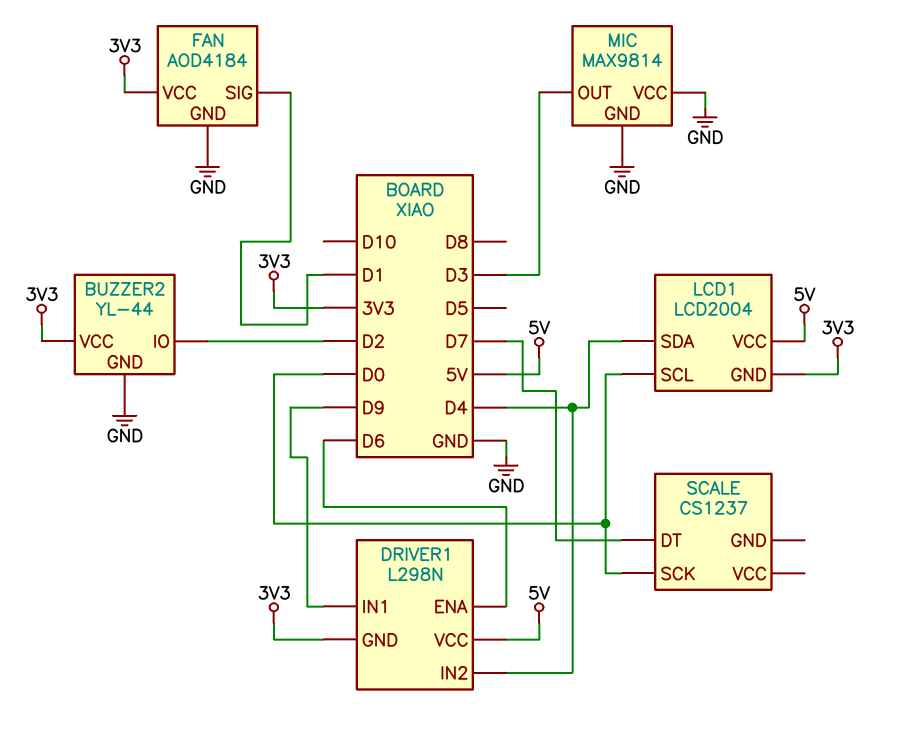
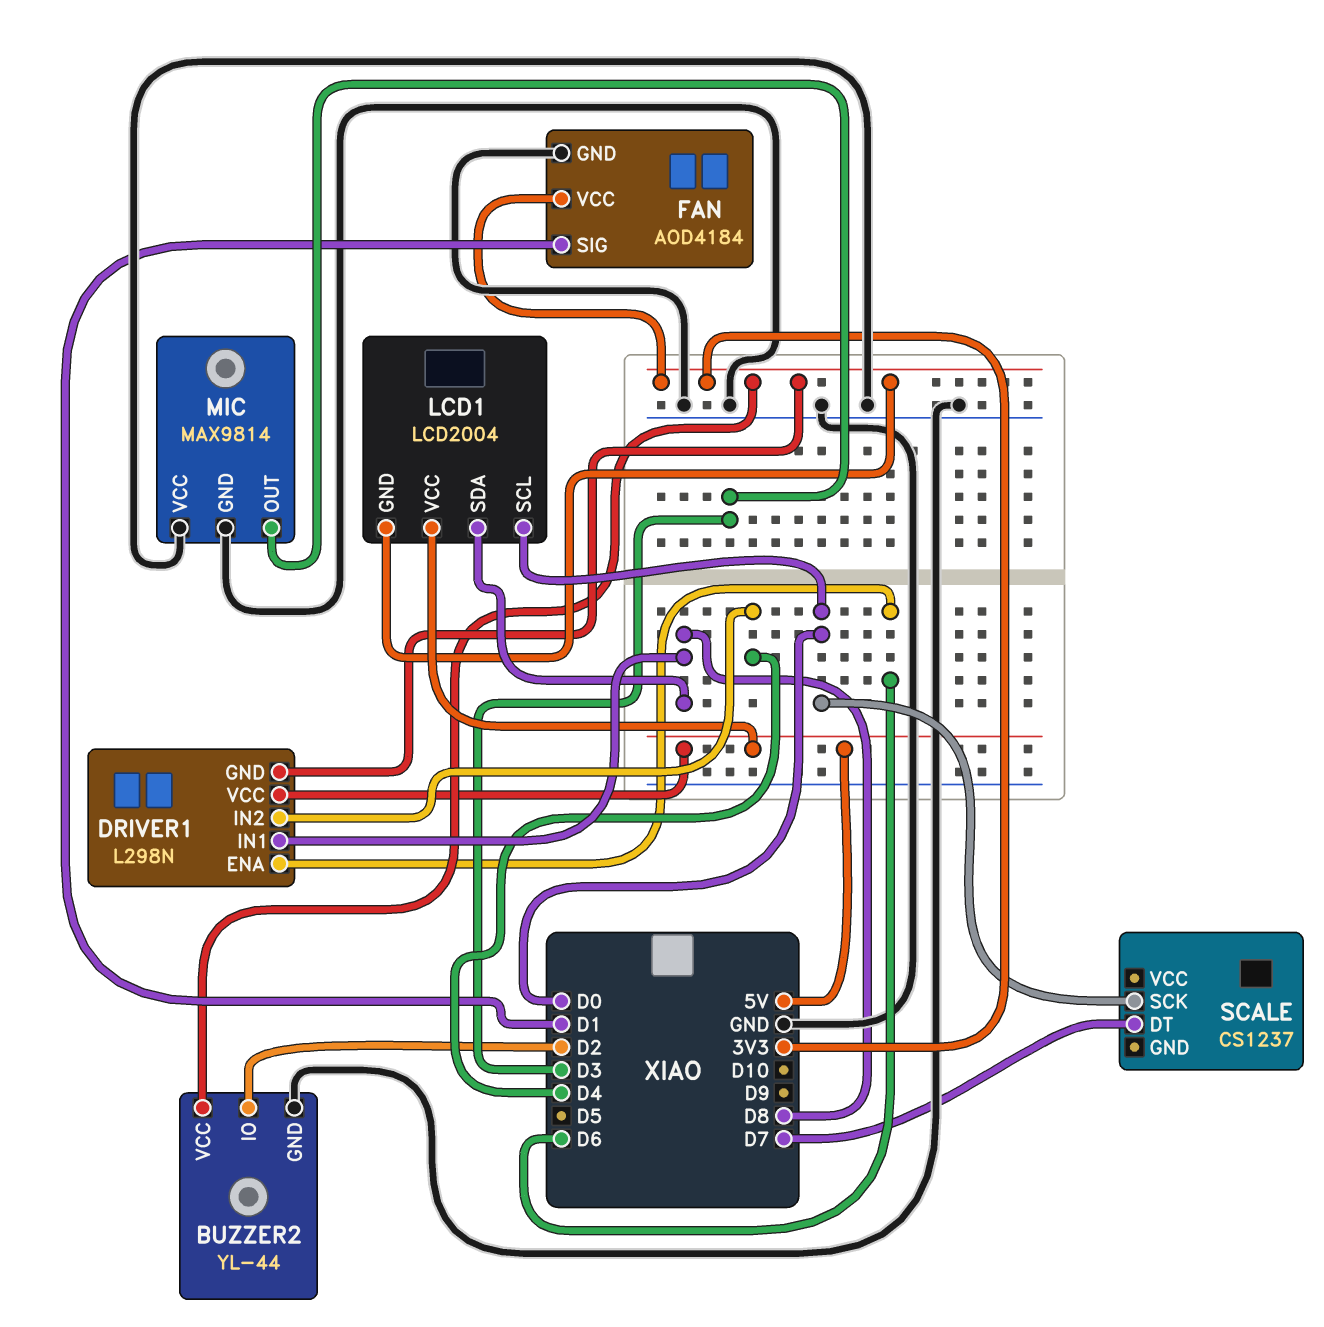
DRIVER1 pin IN1: D9 -> D8
LCD1 pin SDA: D4 -> D8

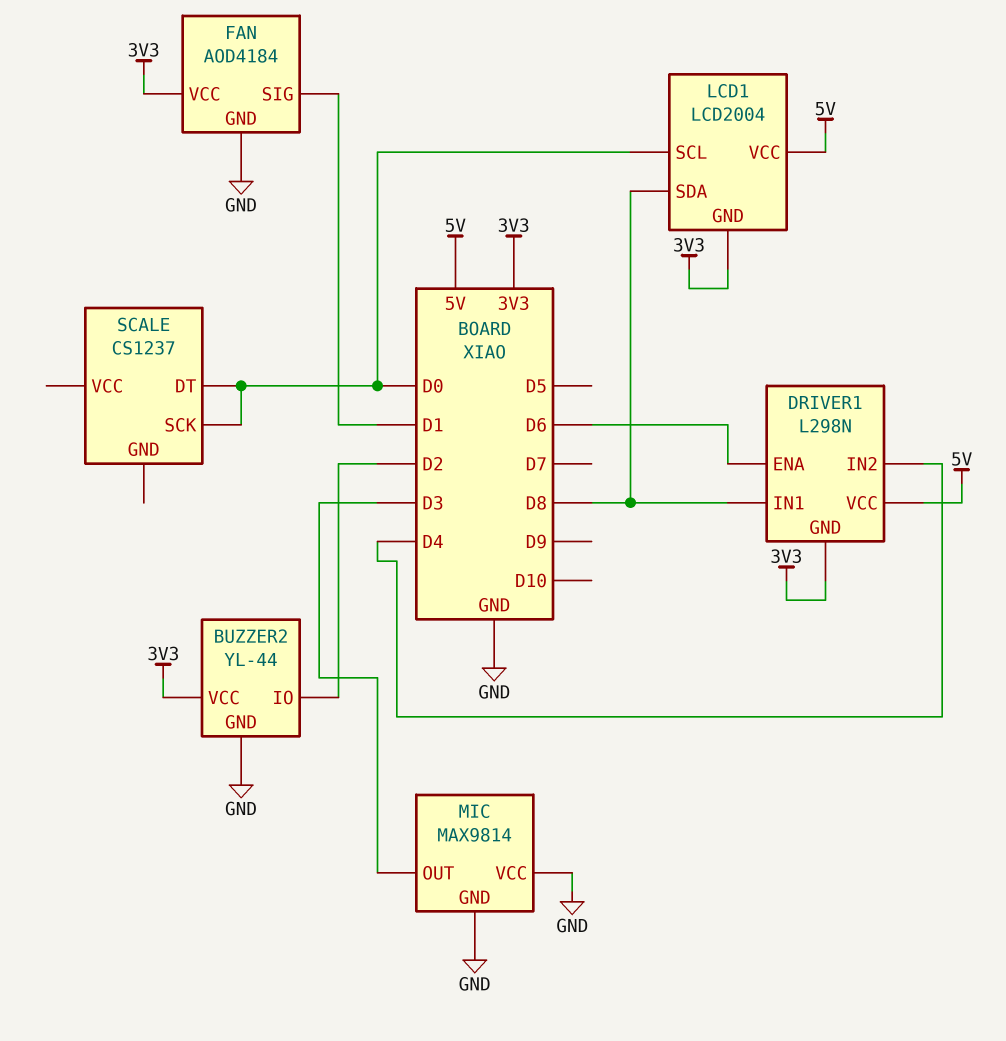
SCALE pin DT: D7 -> D0

